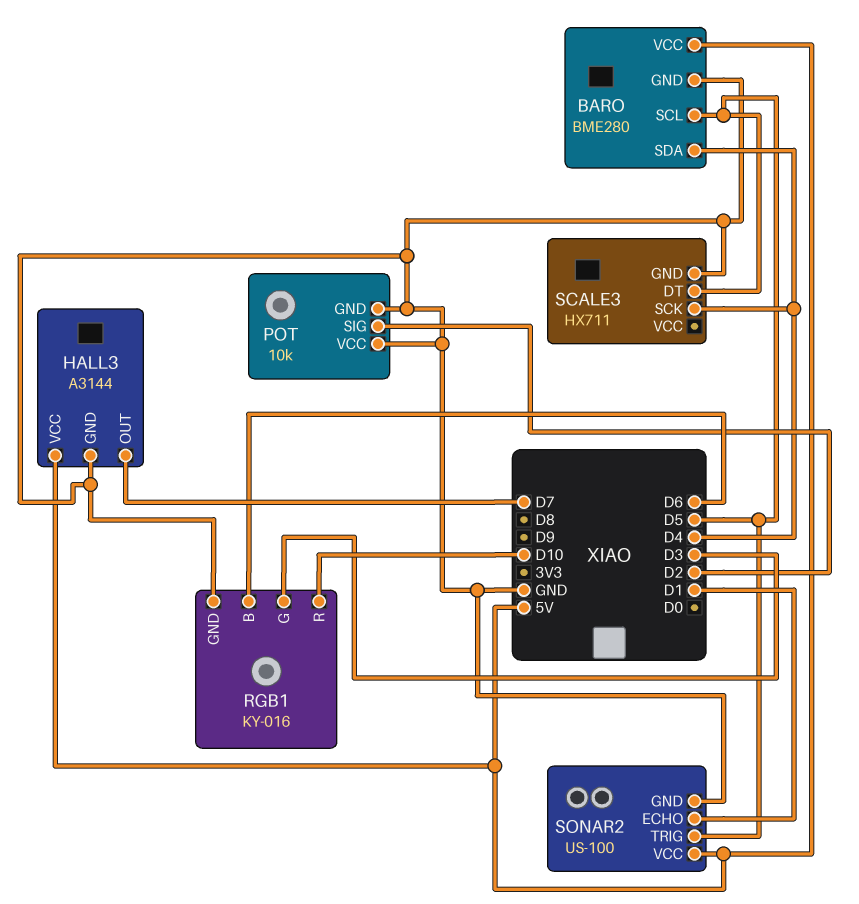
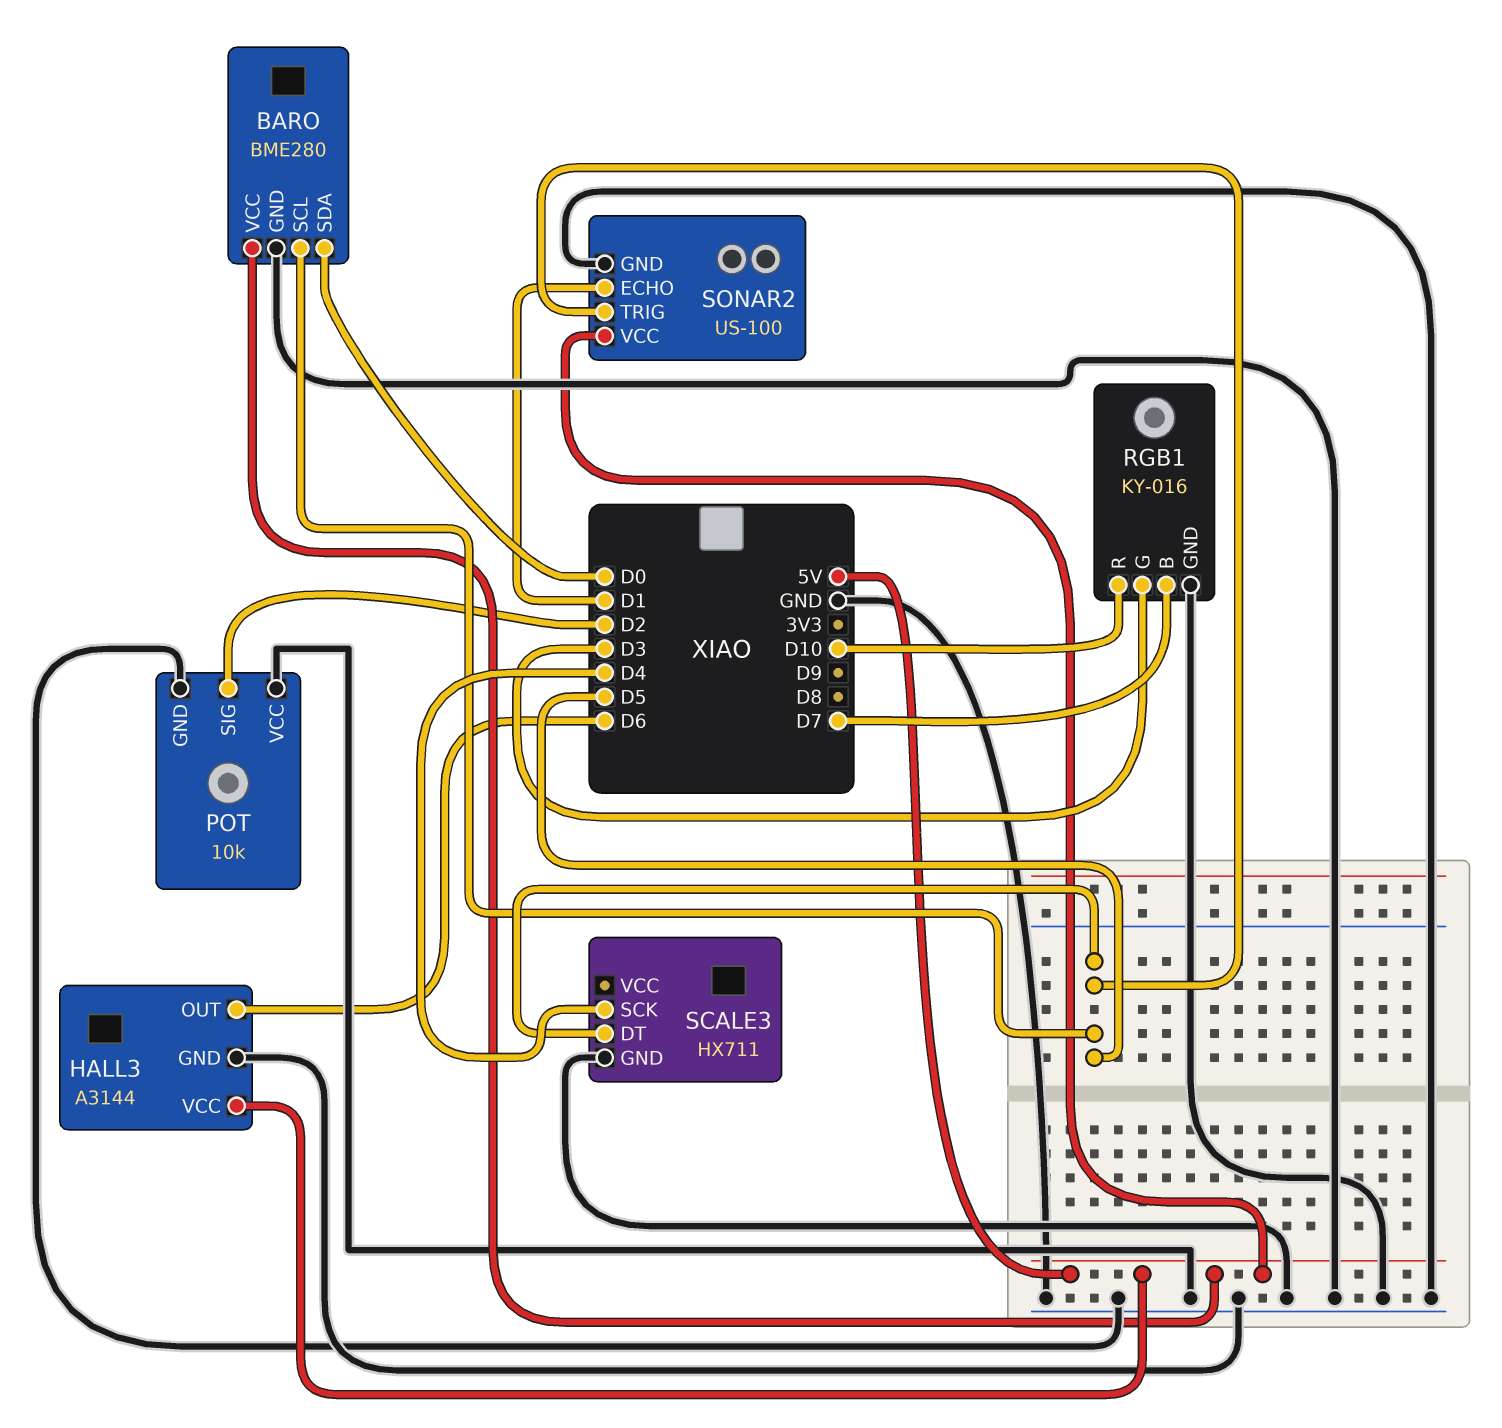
BARO pin SDA: D4 -> D0
HALL3 pin OUT: D7 -> D6
RGB1 pin B: D6 -> D7

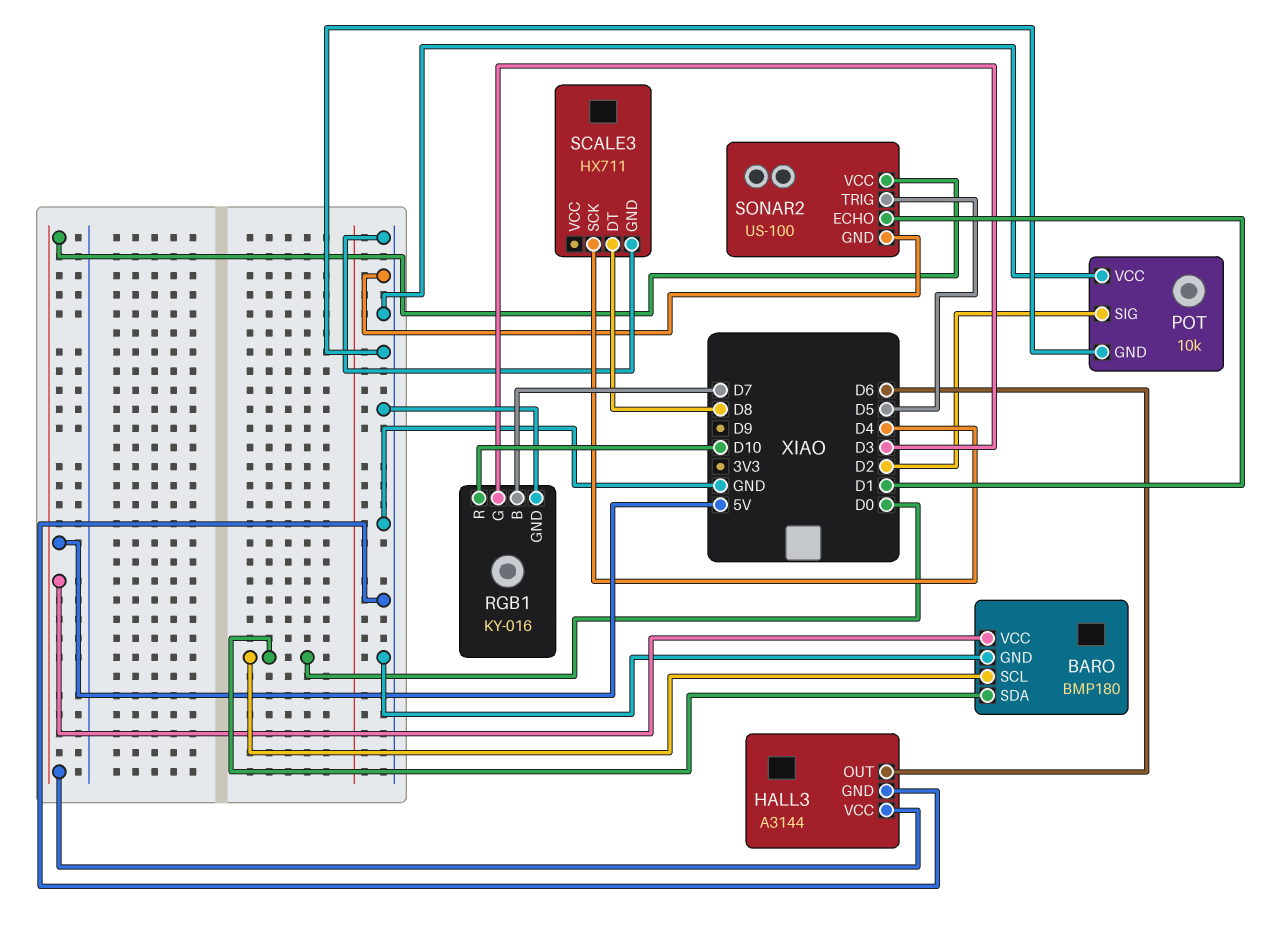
BARO: BME280 -> BMP180
BARO pin SCL: D5 -> D0
SCALE3 pin DT: D5 -> D8

